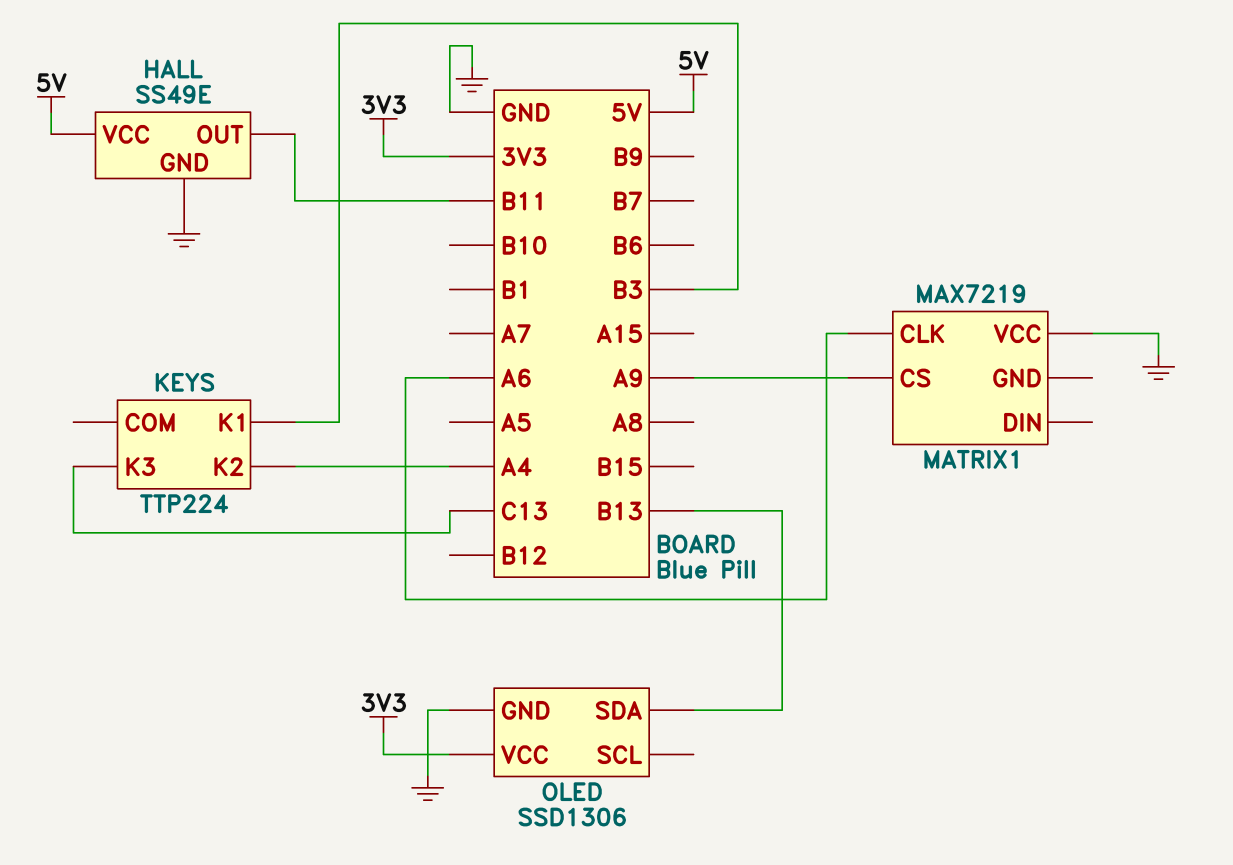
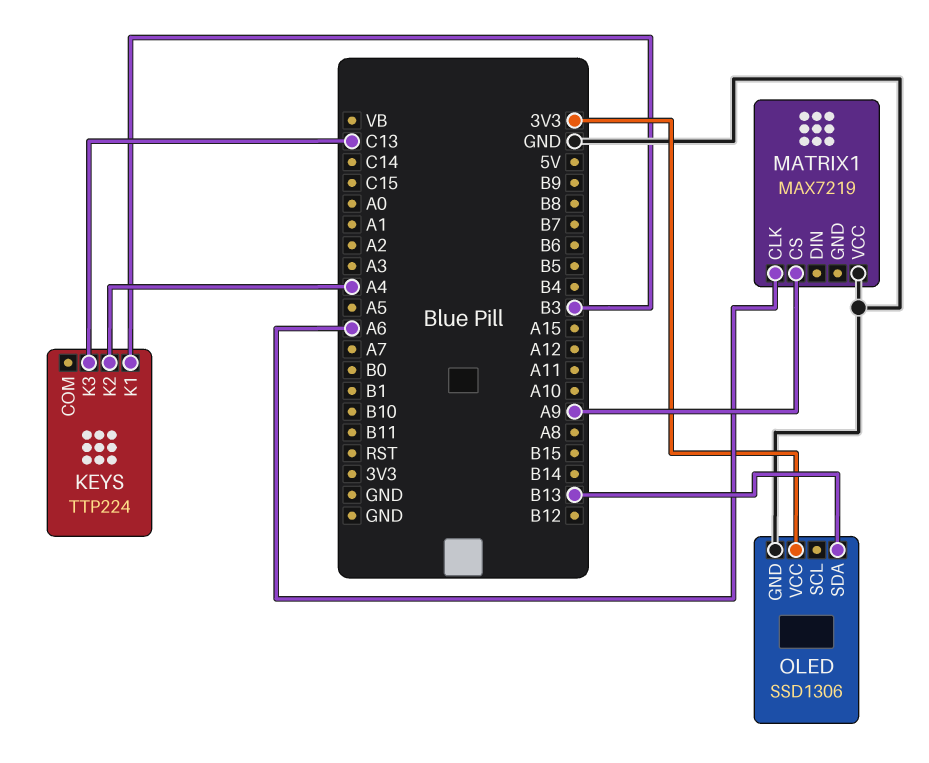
HALL: SS49E -> none
HALL pin GND: GND -> none
HALL pin OUT: B11 -> none
HALL pin VCC: 5V -> none

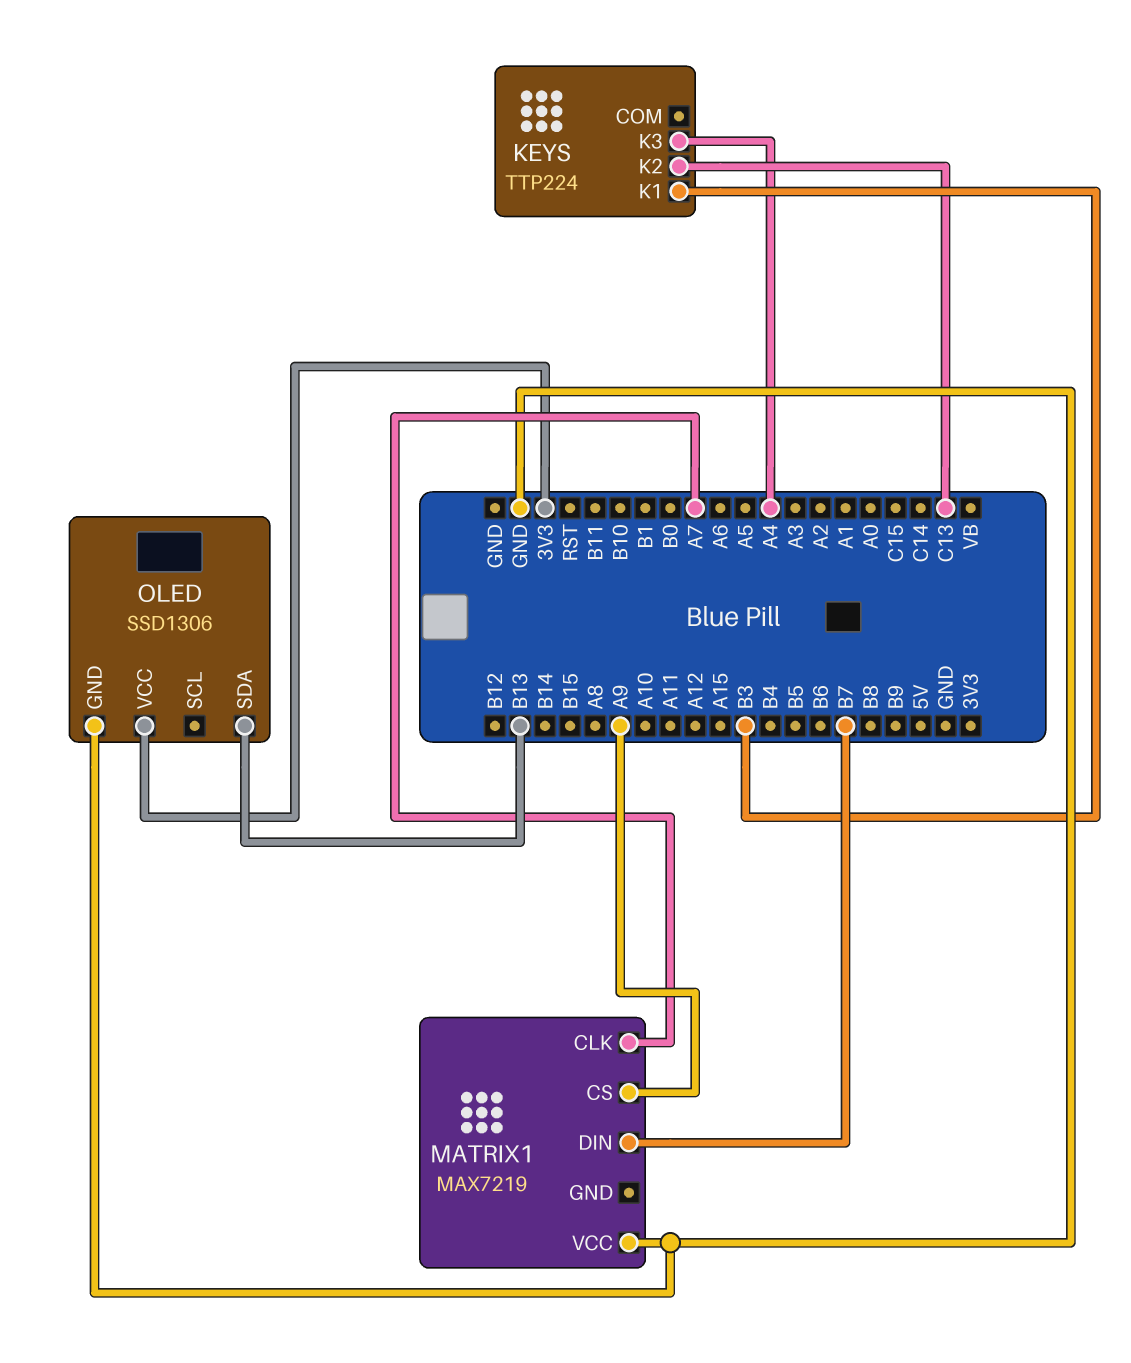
KEYS pin K2: A4 -> C13
KEYS pin K3: C13 -> A4
MATRIX1 pin CLK: A6 -> A7
MATRIX1 pin DIN: none -> B7

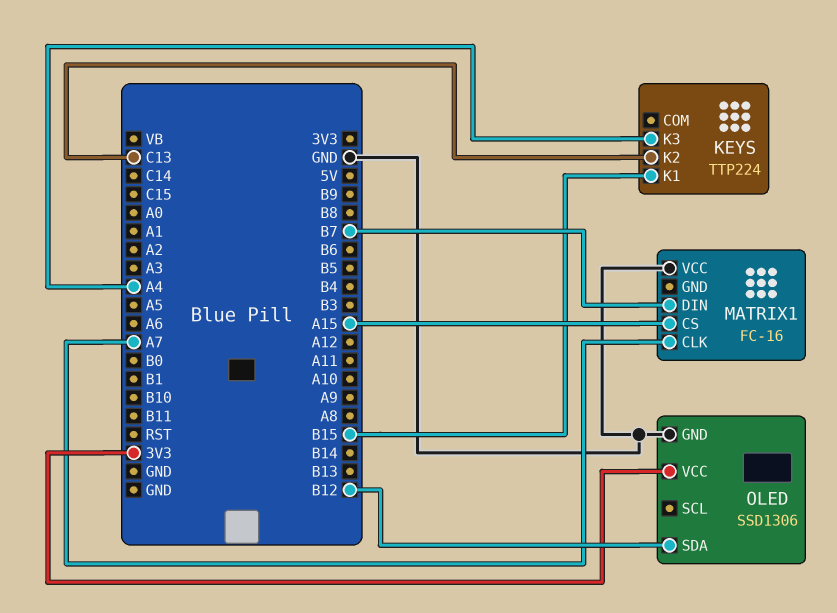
KEYS pin K1: B3 -> B15
MATRIX1: MAX7219 -> FC-16
MATRIX1 pin CS: A9 -> A15
OLED pin SDA: B13 -> B12

